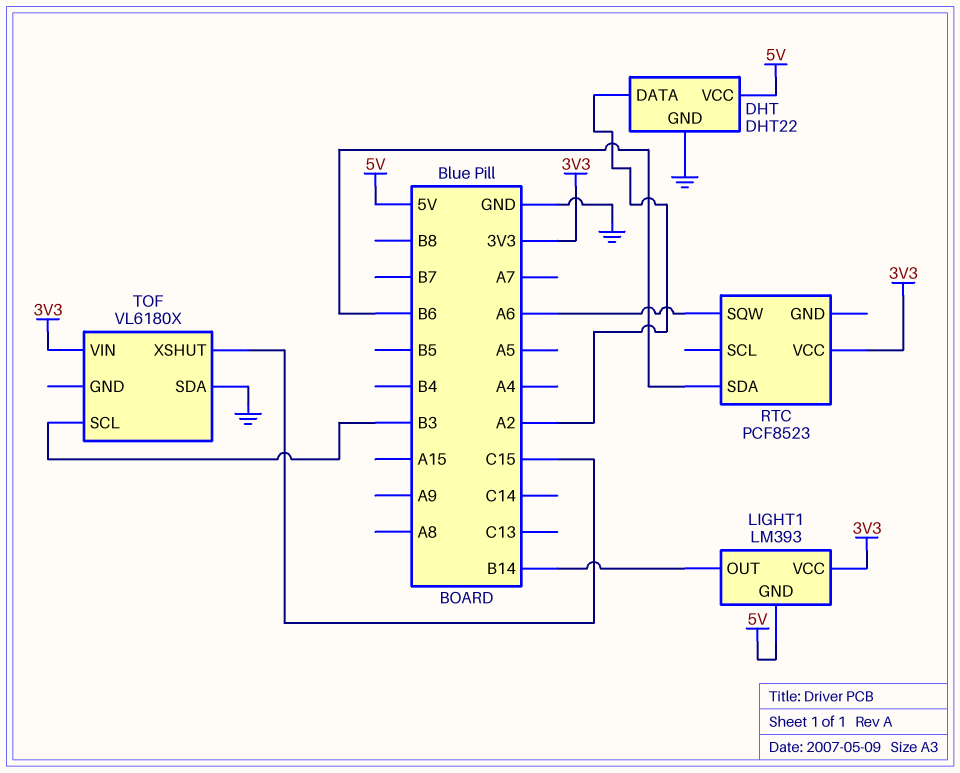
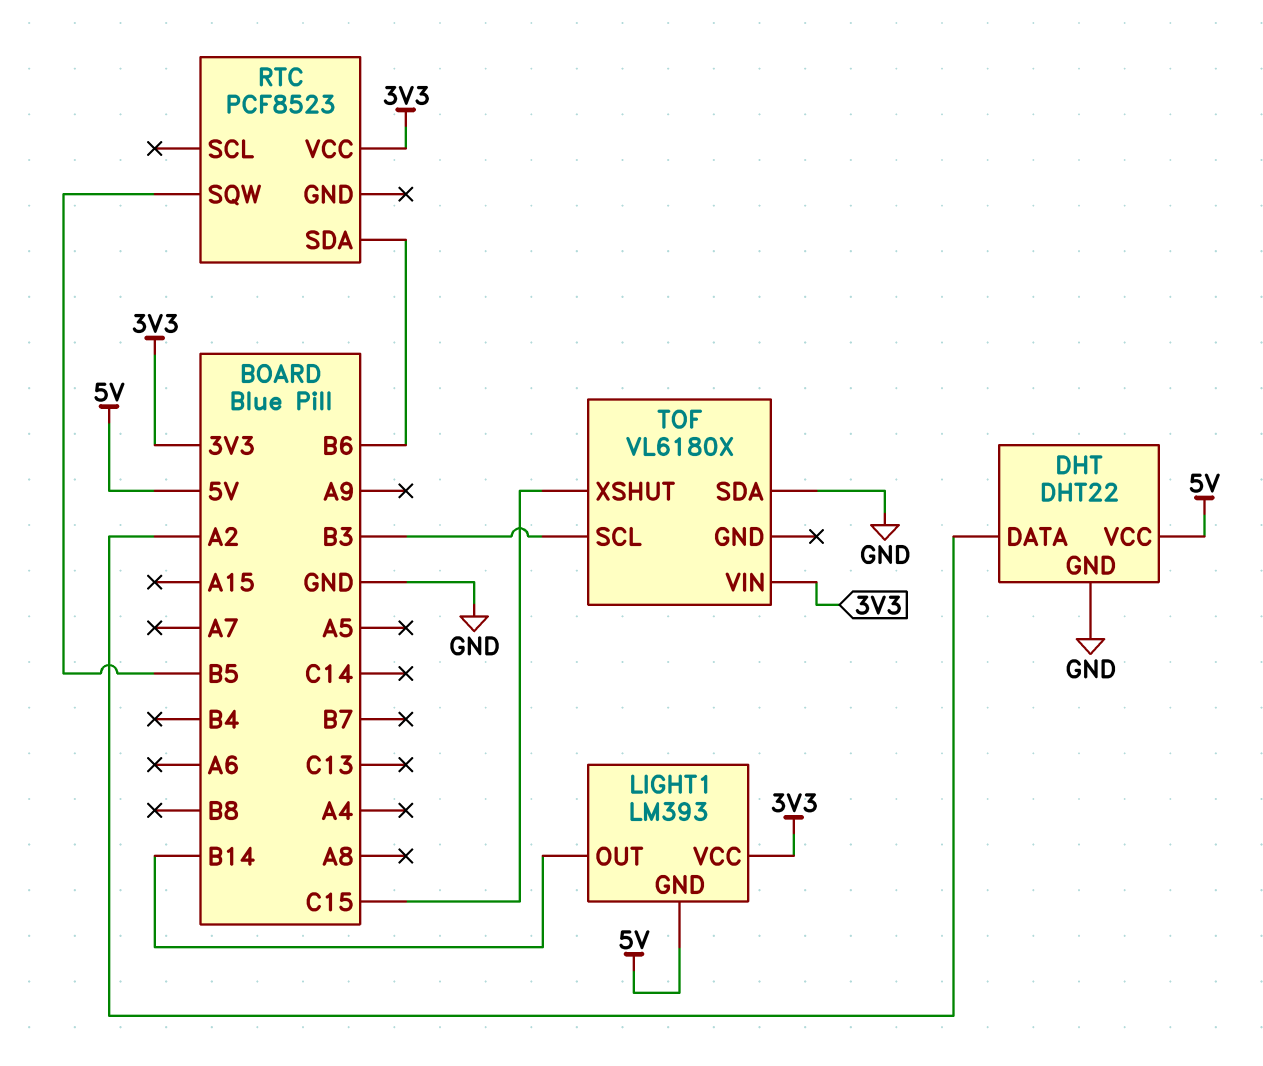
RTC pin SQW: A6 -> B5

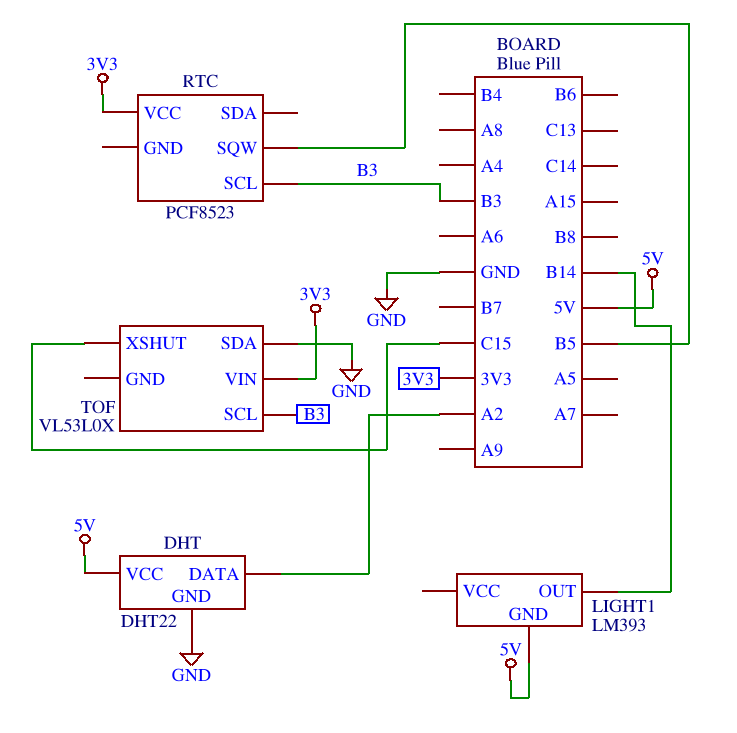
LIGHT1 pin VCC: 3V3 -> none
RTC pin SCL: none -> B3
RTC pin SDA: B6 -> none
TOF: VL6180X -> VL53L0X

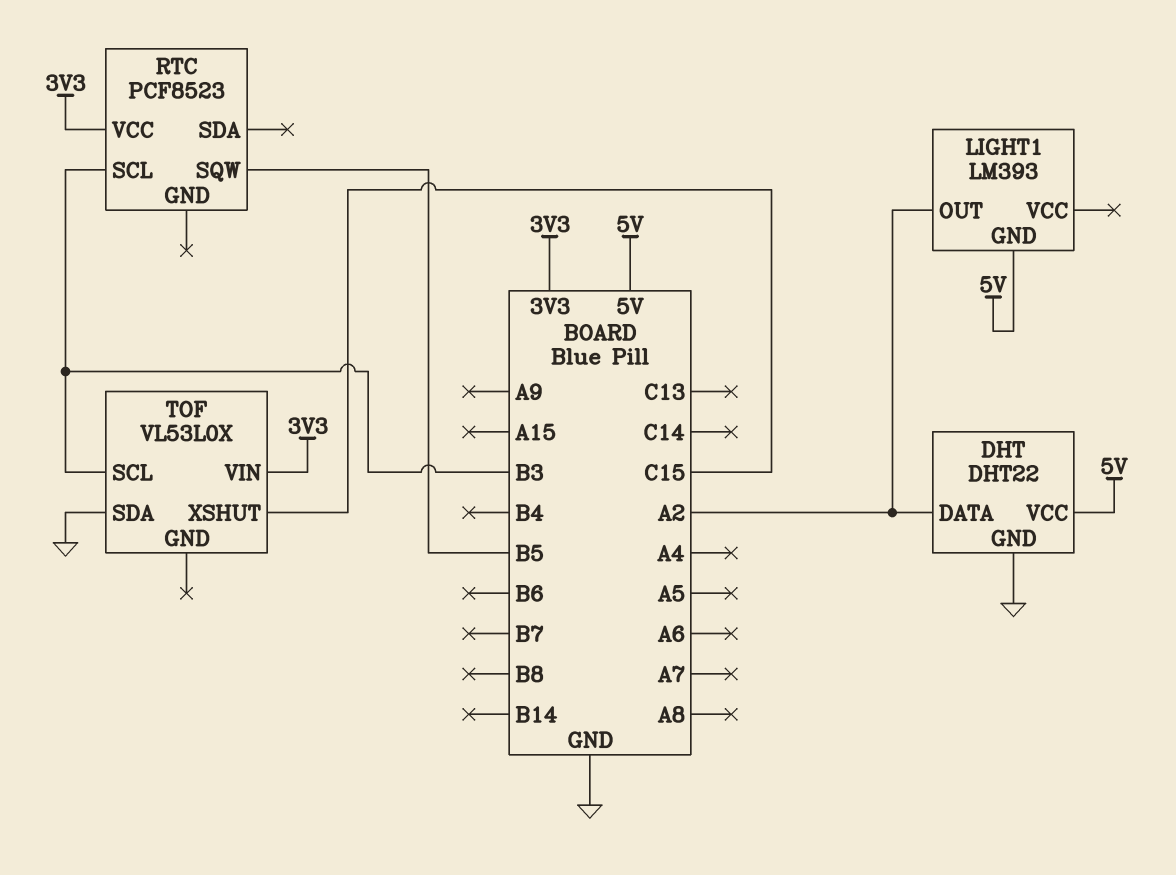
LIGHT1 pin OUT: B14 -> A2

